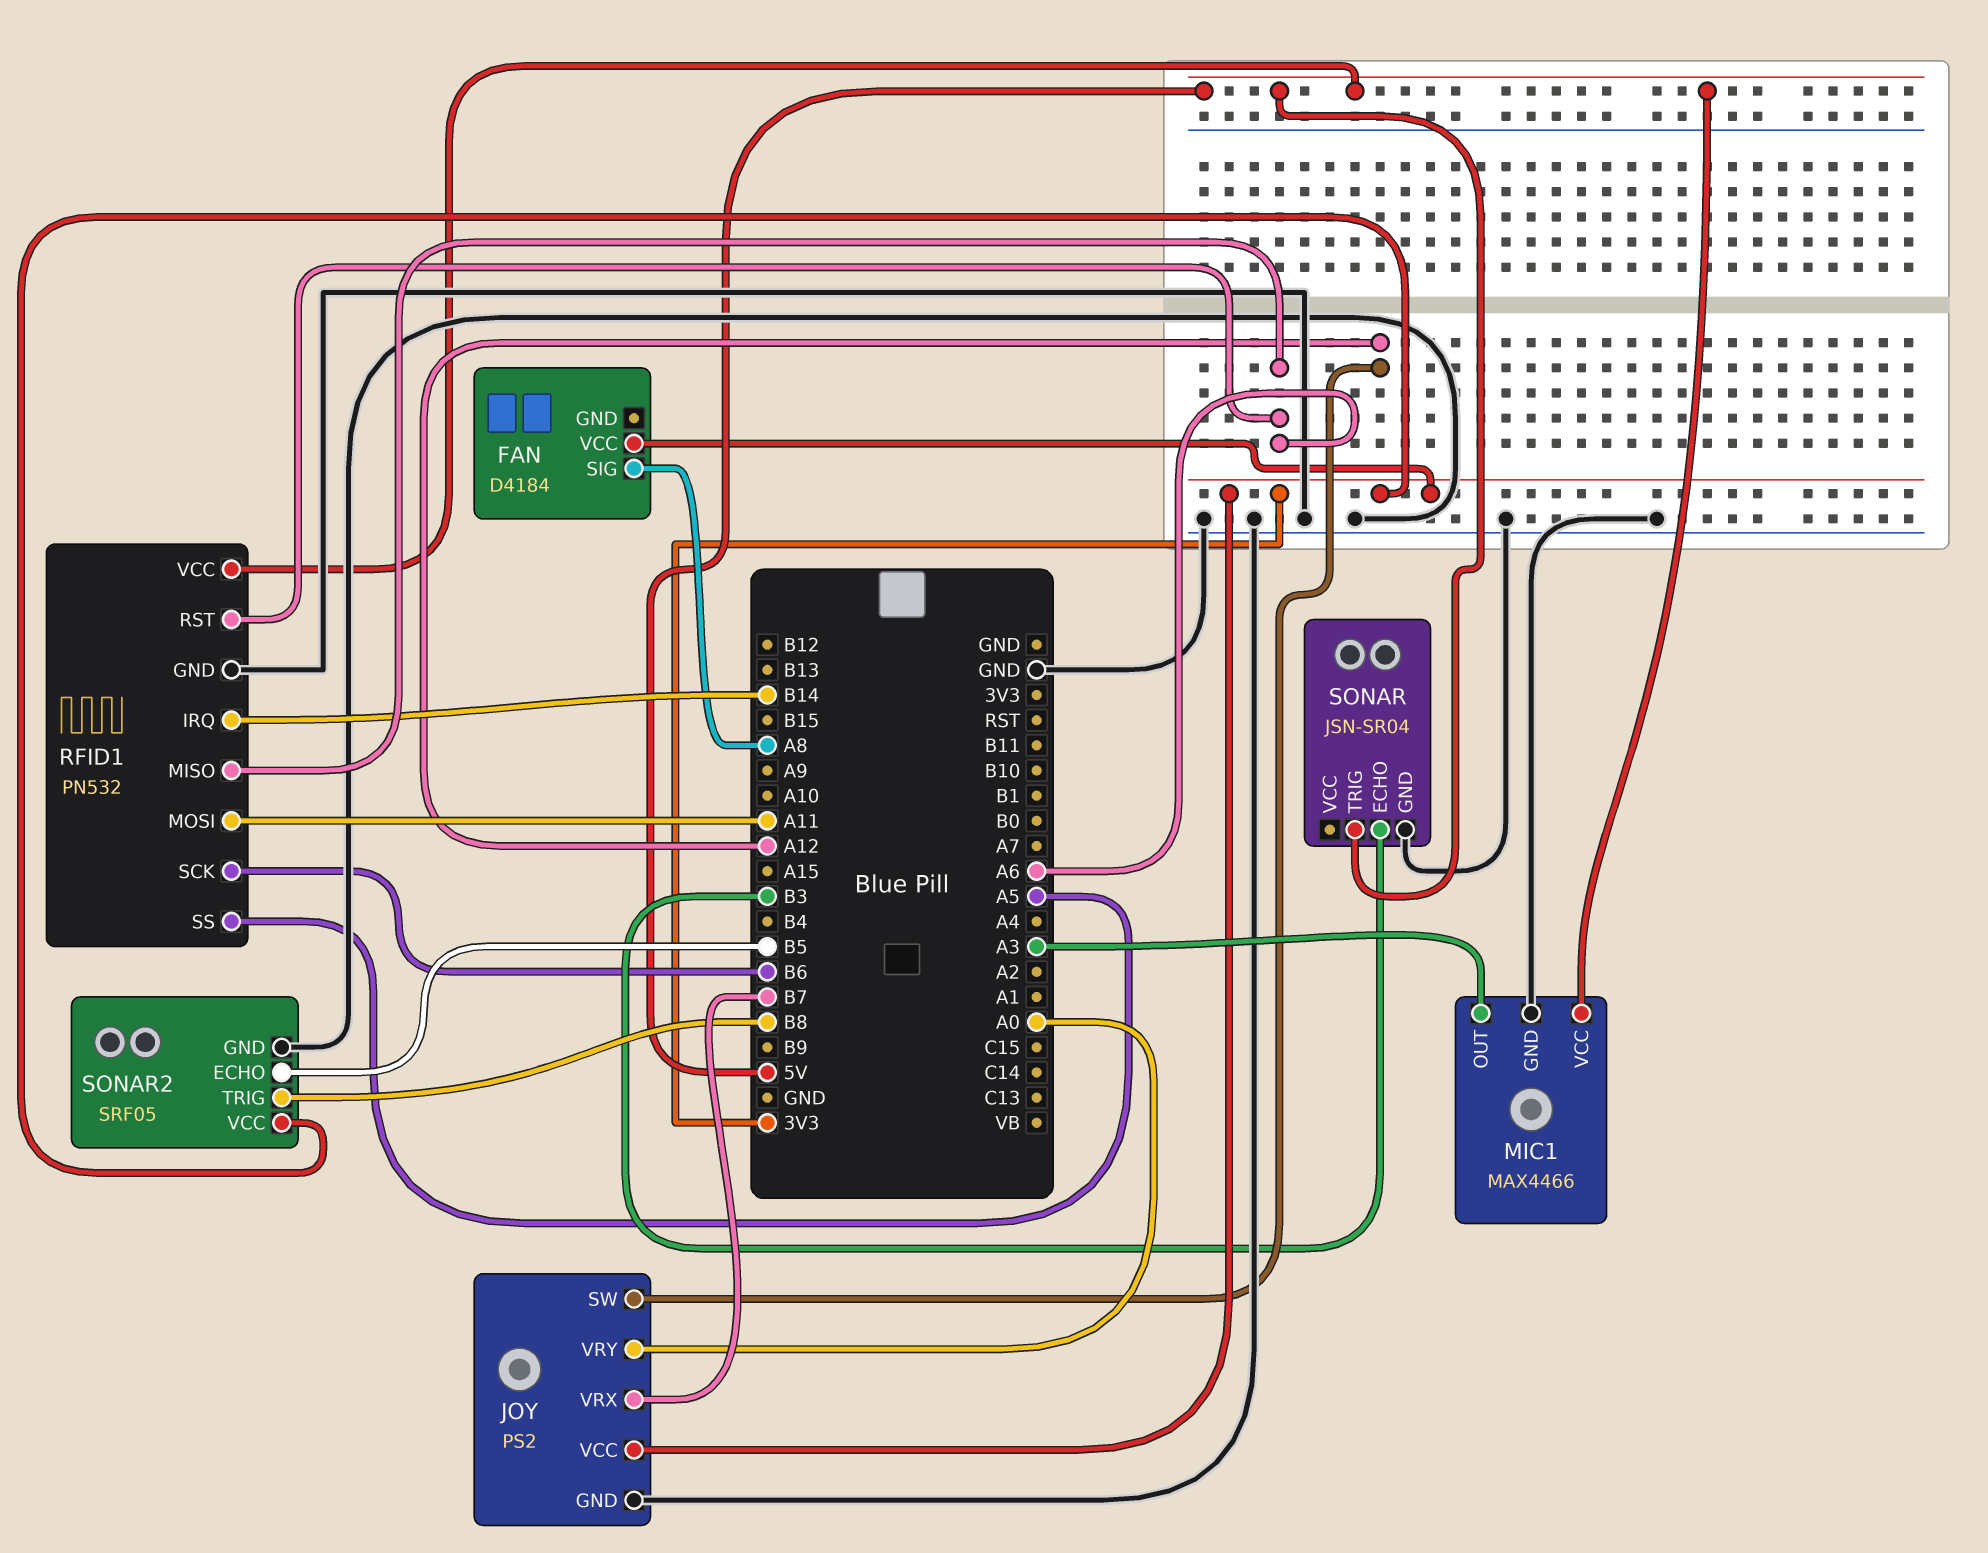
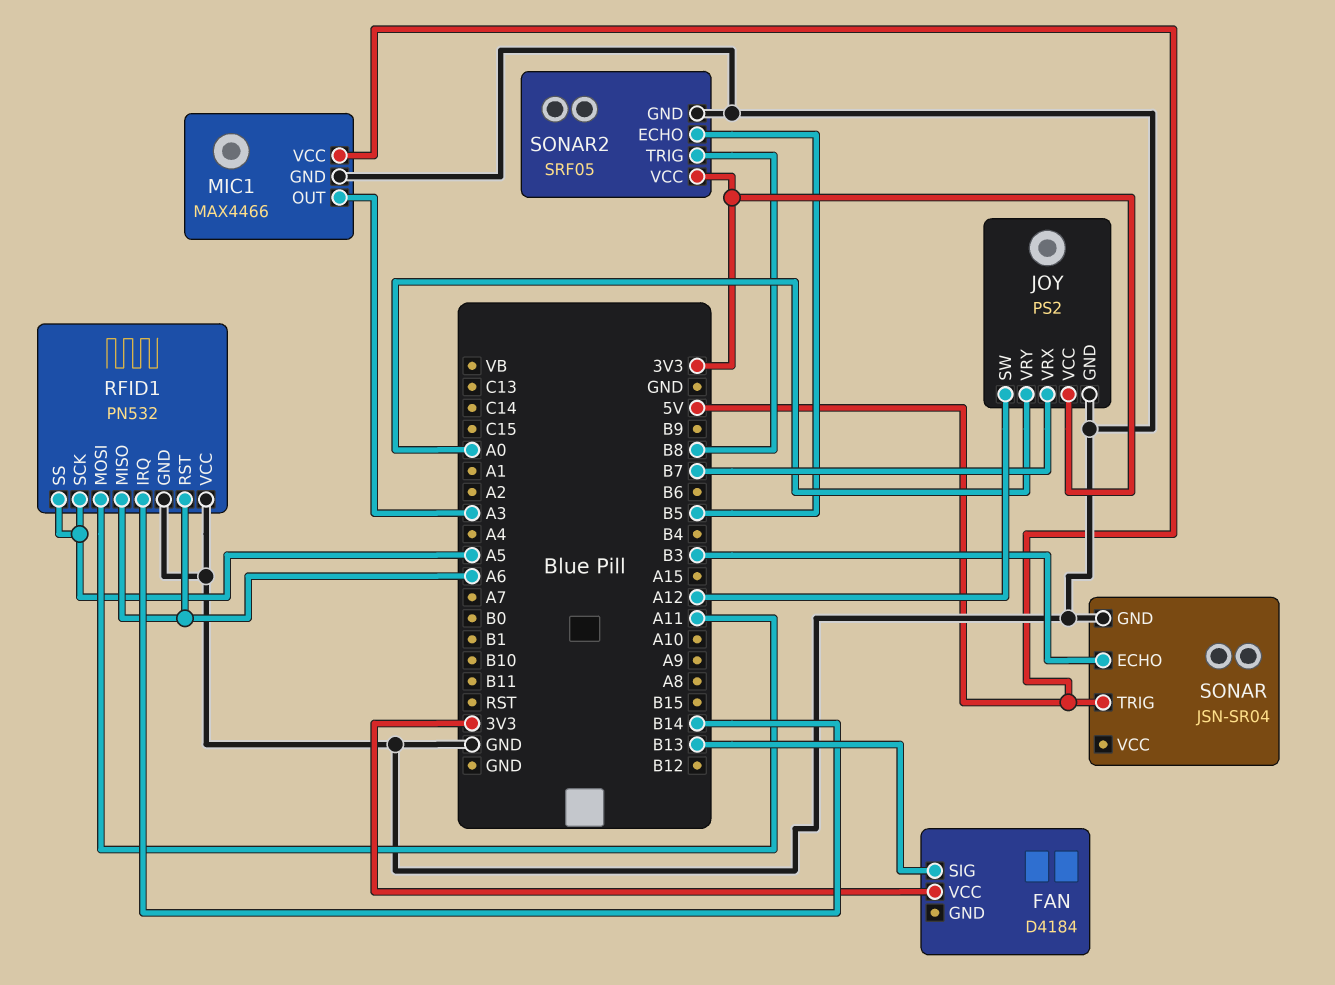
FAN pin SIG: A8 -> B13
RFID1 pin SCK: B6 -> A5
RFID1 pin VCC: 5V -> GND

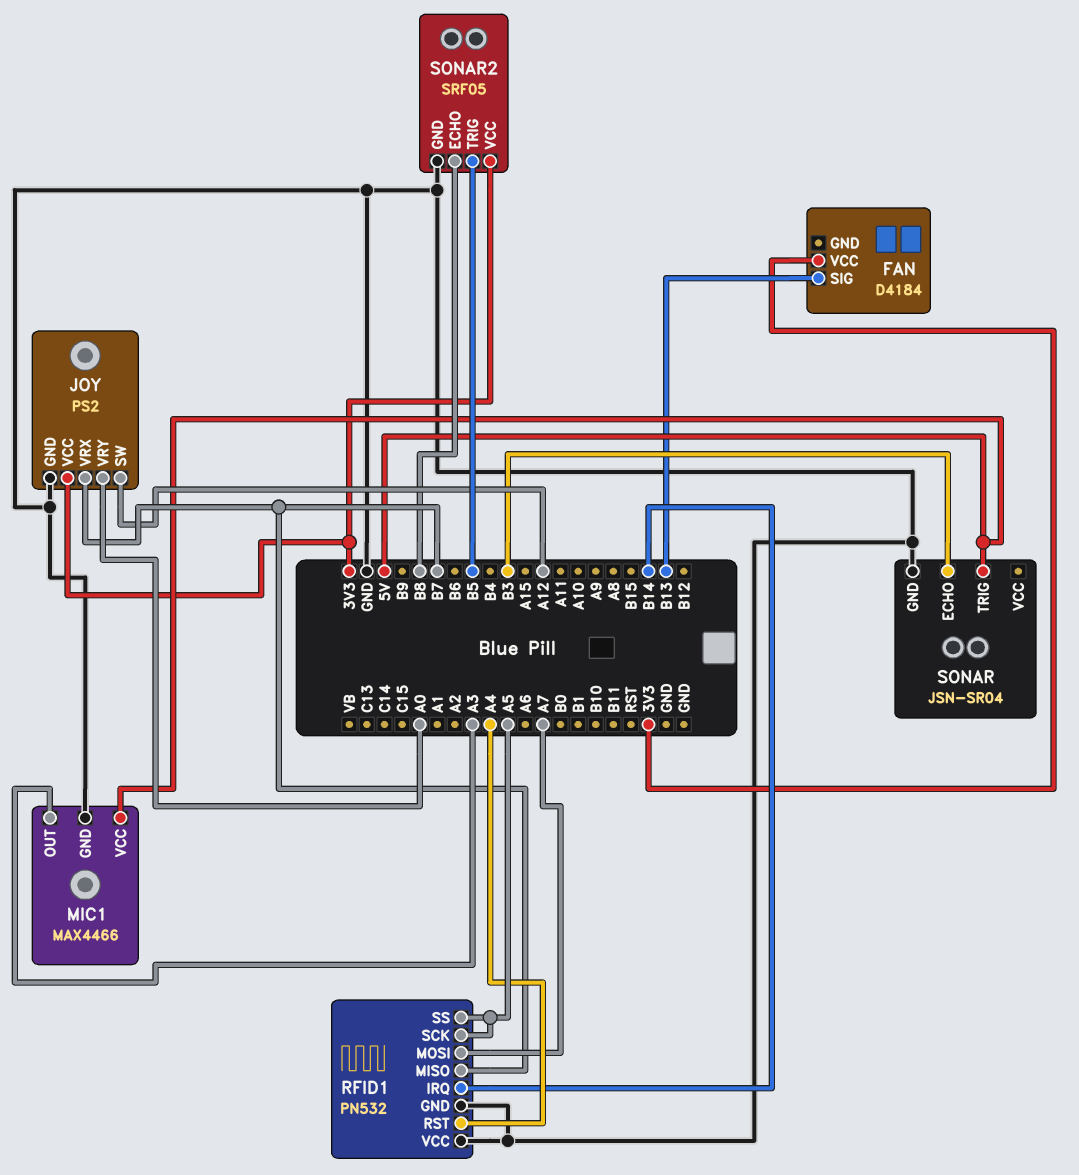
RFID1 pin MISO: A6 -> B7
RFID1 pin MOSI: A11 -> A7
RFID1 pin RST: A6 -> A4
SONAR2 pin ECHO: B5 -> B8
SONAR2 pin TRIG: B8 -> B5

